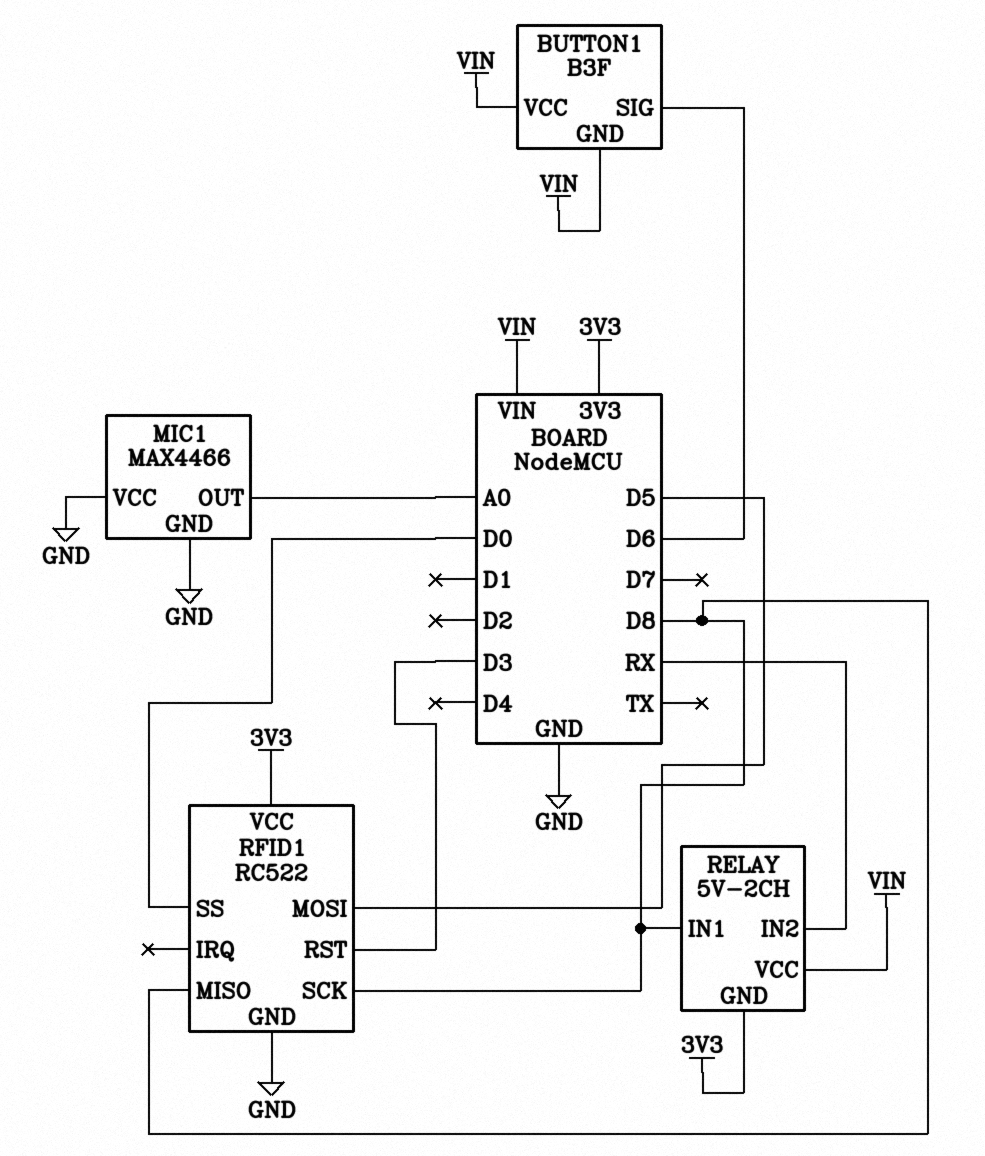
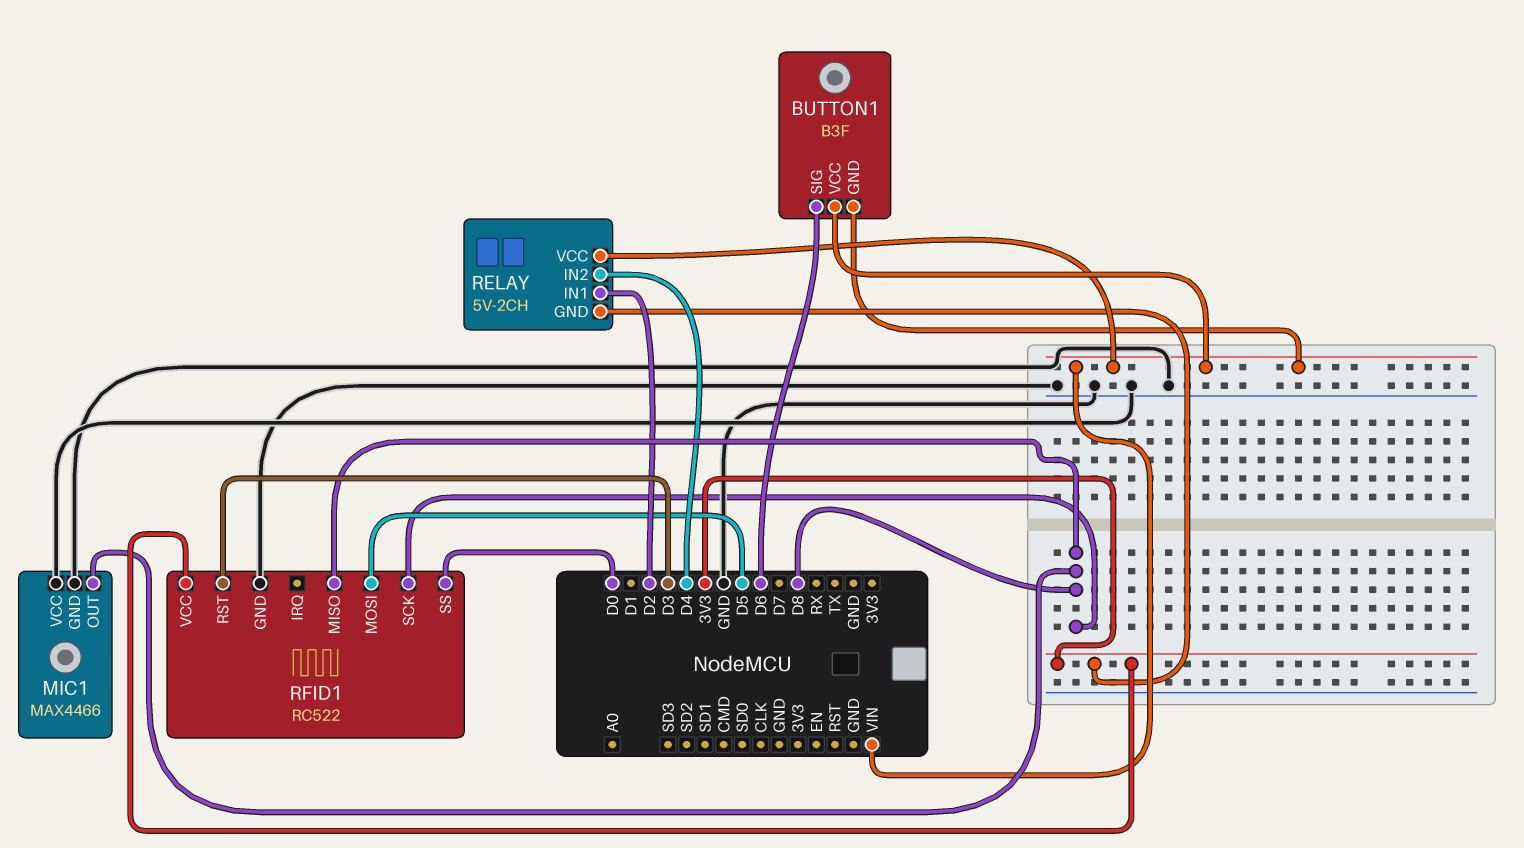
MIC1 pin OUT: A0 -> D8
RELAY pin IN1: D8 -> D2
RELAY pin IN2: RX -> D4

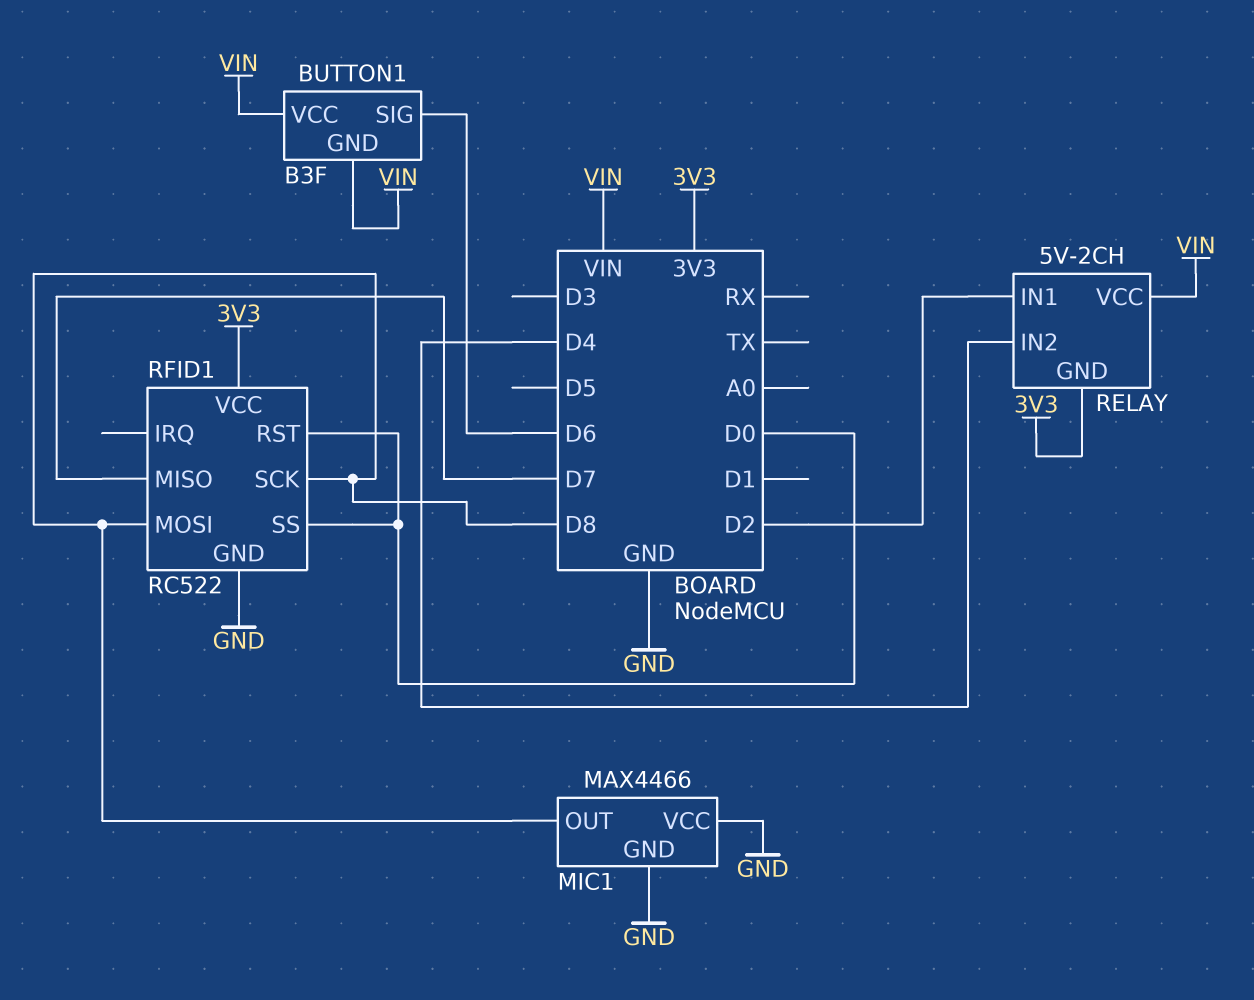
RFID1 pin MISO: D8 -> D7
RFID1 pin MOSI: D5 -> D8
RFID1 pin RST: D3 -> D0

